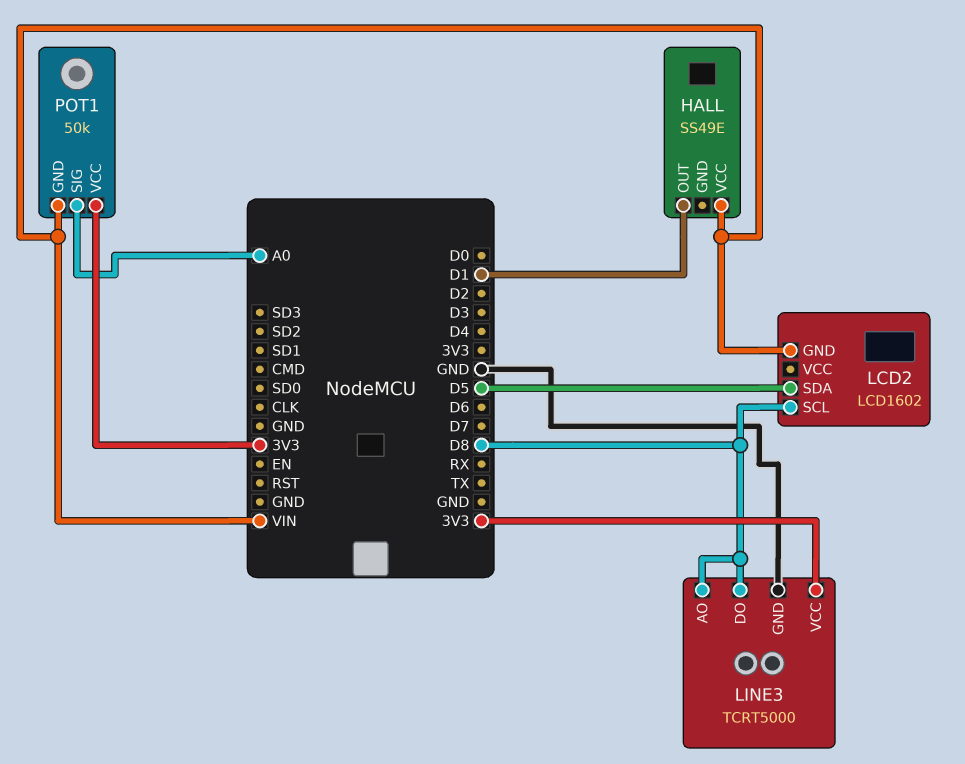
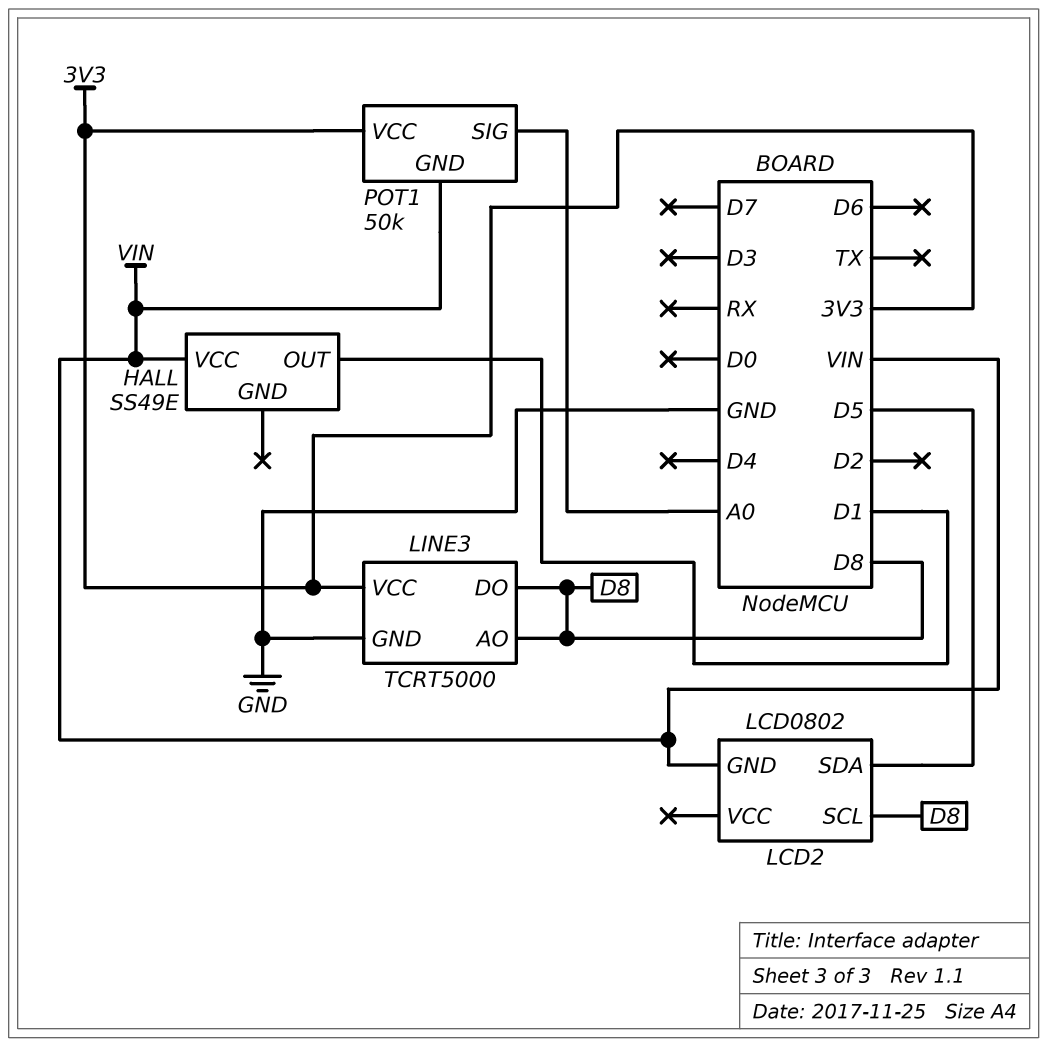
LCD2: LCD1602 -> LCD0802

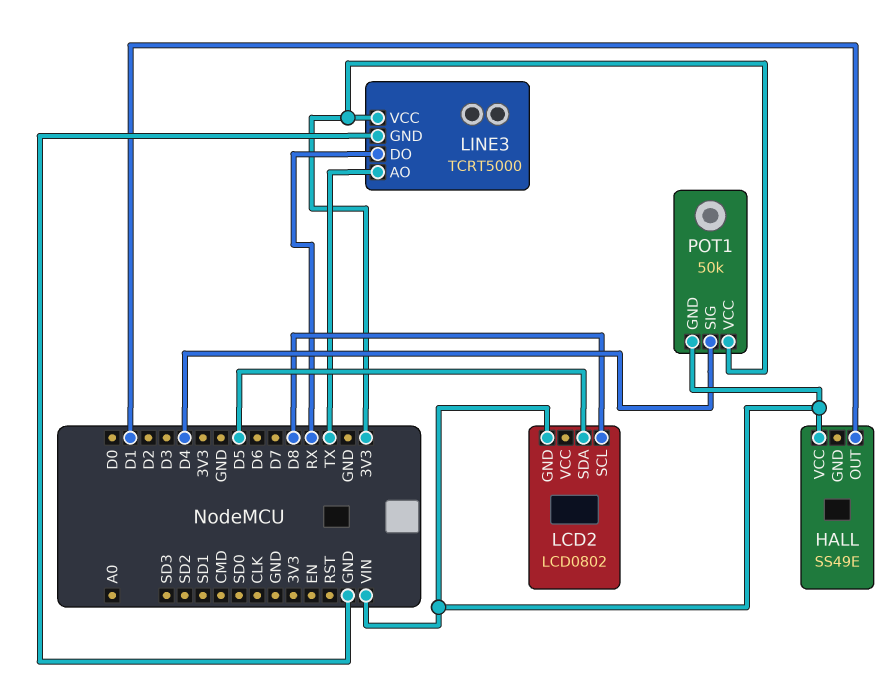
LINE3 pin AO: D8 -> TX
LINE3 pin DO: D8 -> RX
POT1 pin SIG: A0 -> D4

